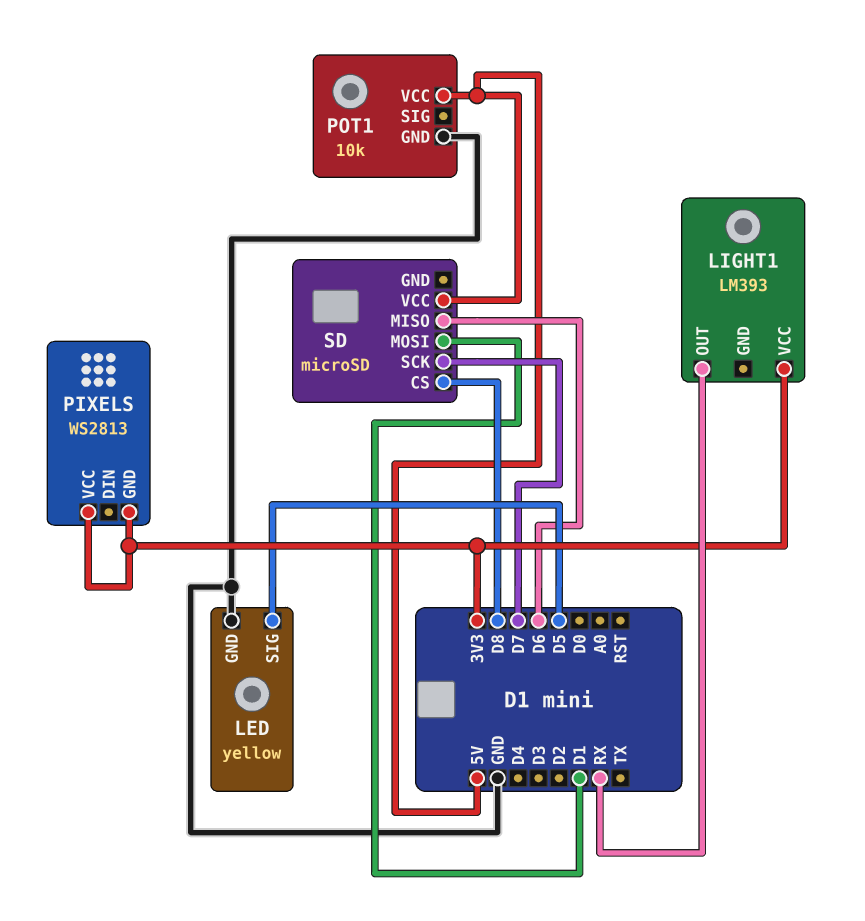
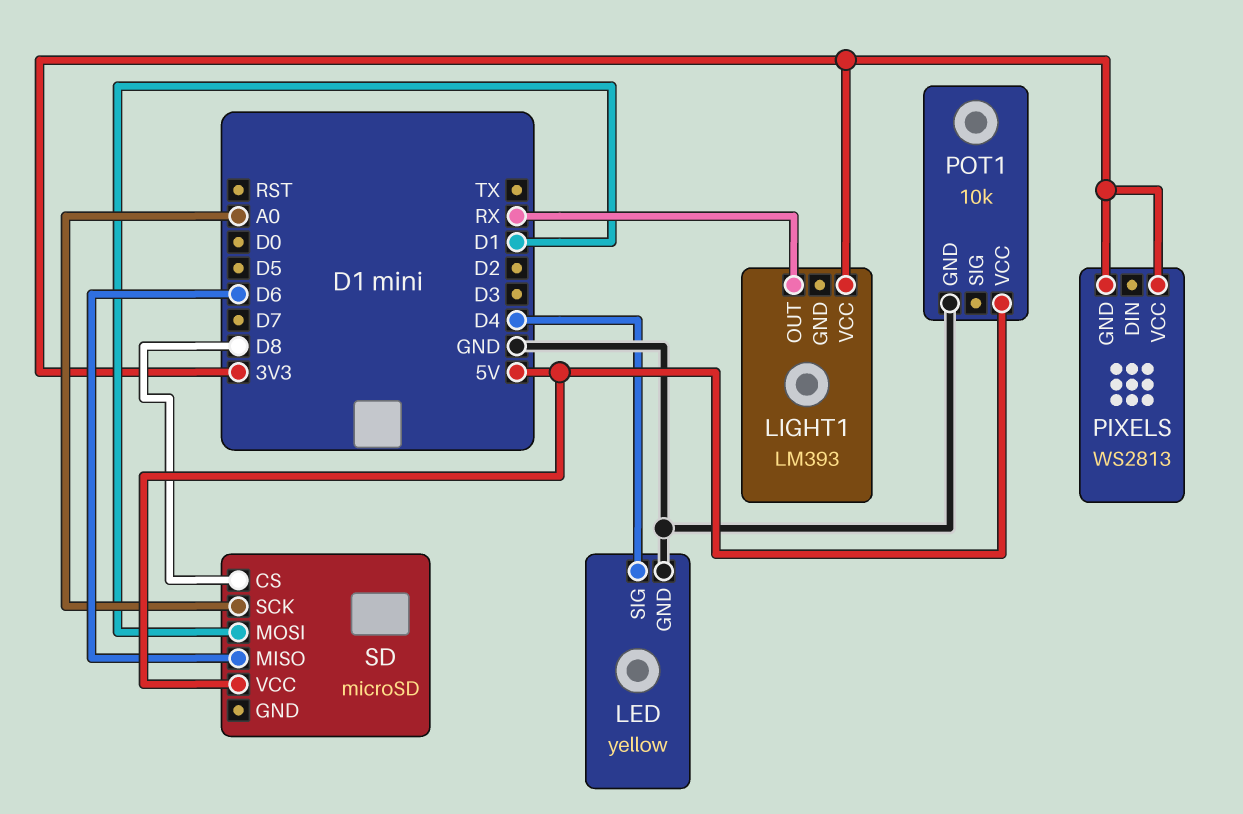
LED pin SIG: D5 -> D4
SD pin SCK: D7 -> A0

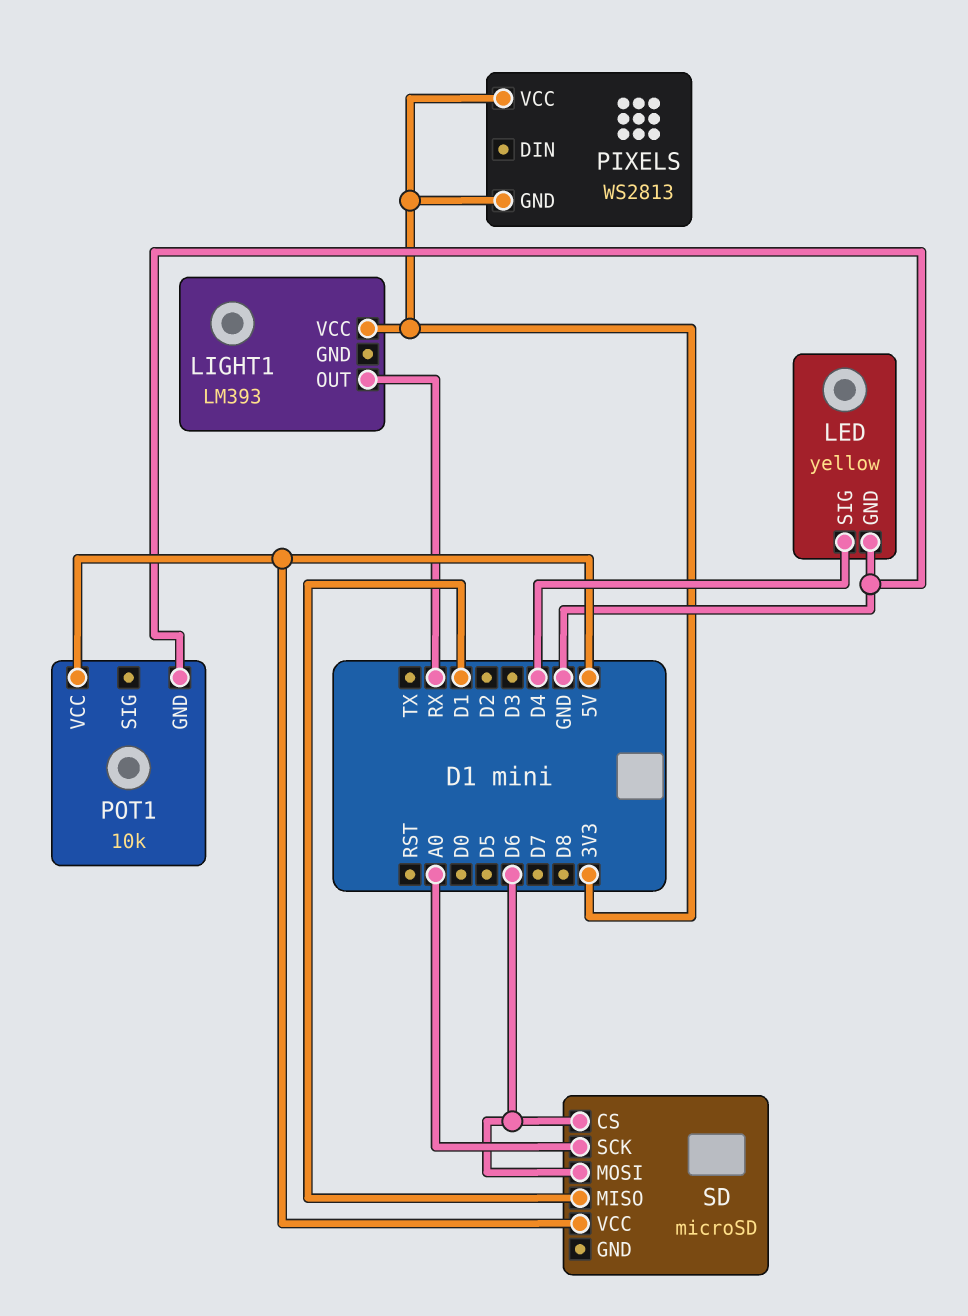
SD pin CS: D8 -> D6
SD pin MISO: D6 -> D1
SD pin MOSI: D1 -> D6

